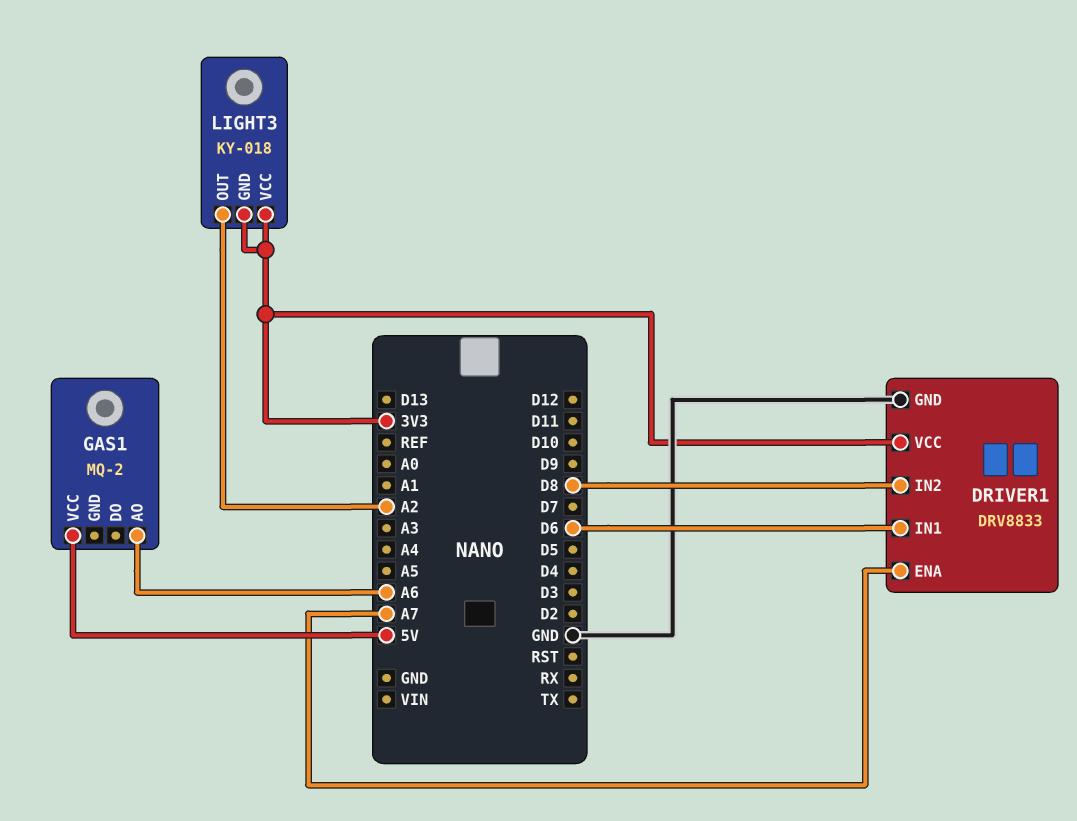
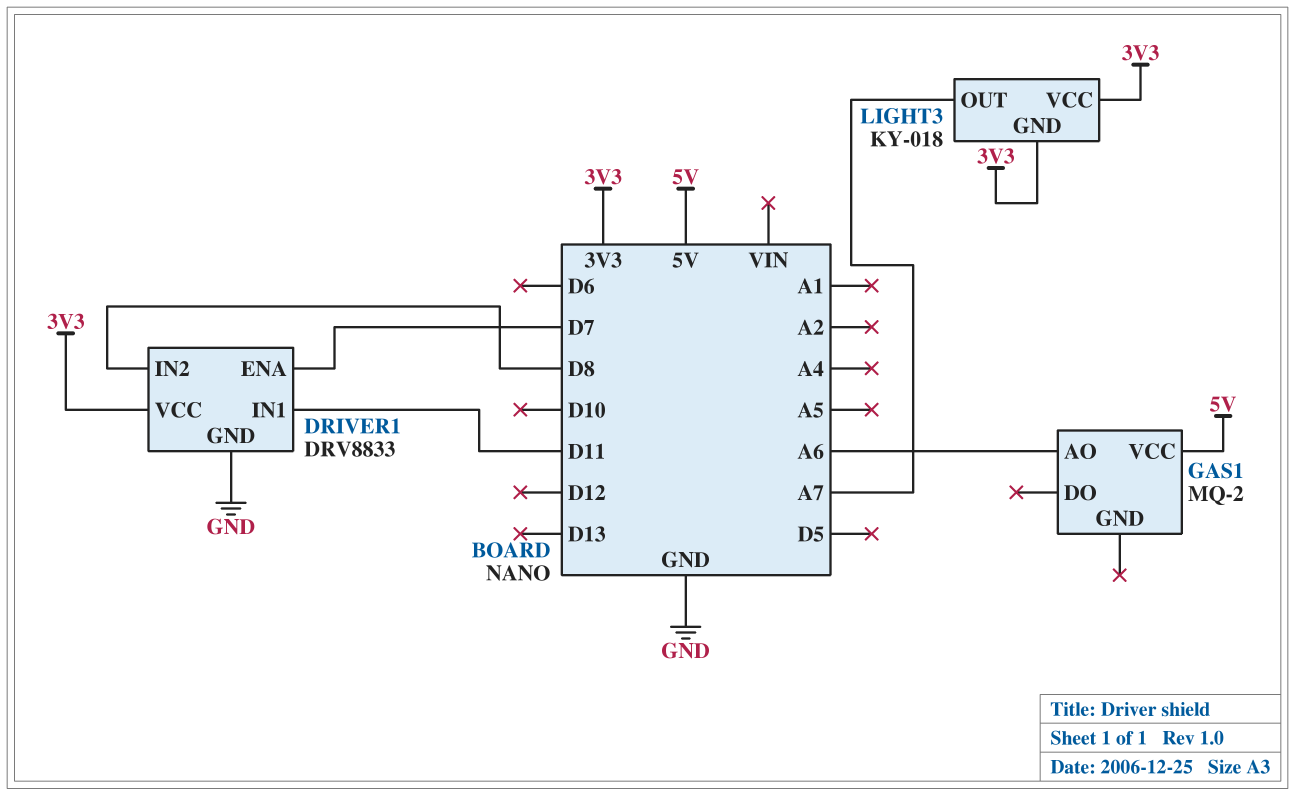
DRIVER1 pin ENA: A7 -> D7
DRIVER1 pin IN1: D6 -> D11
LIGHT3 pin OUT: A2 -> A7

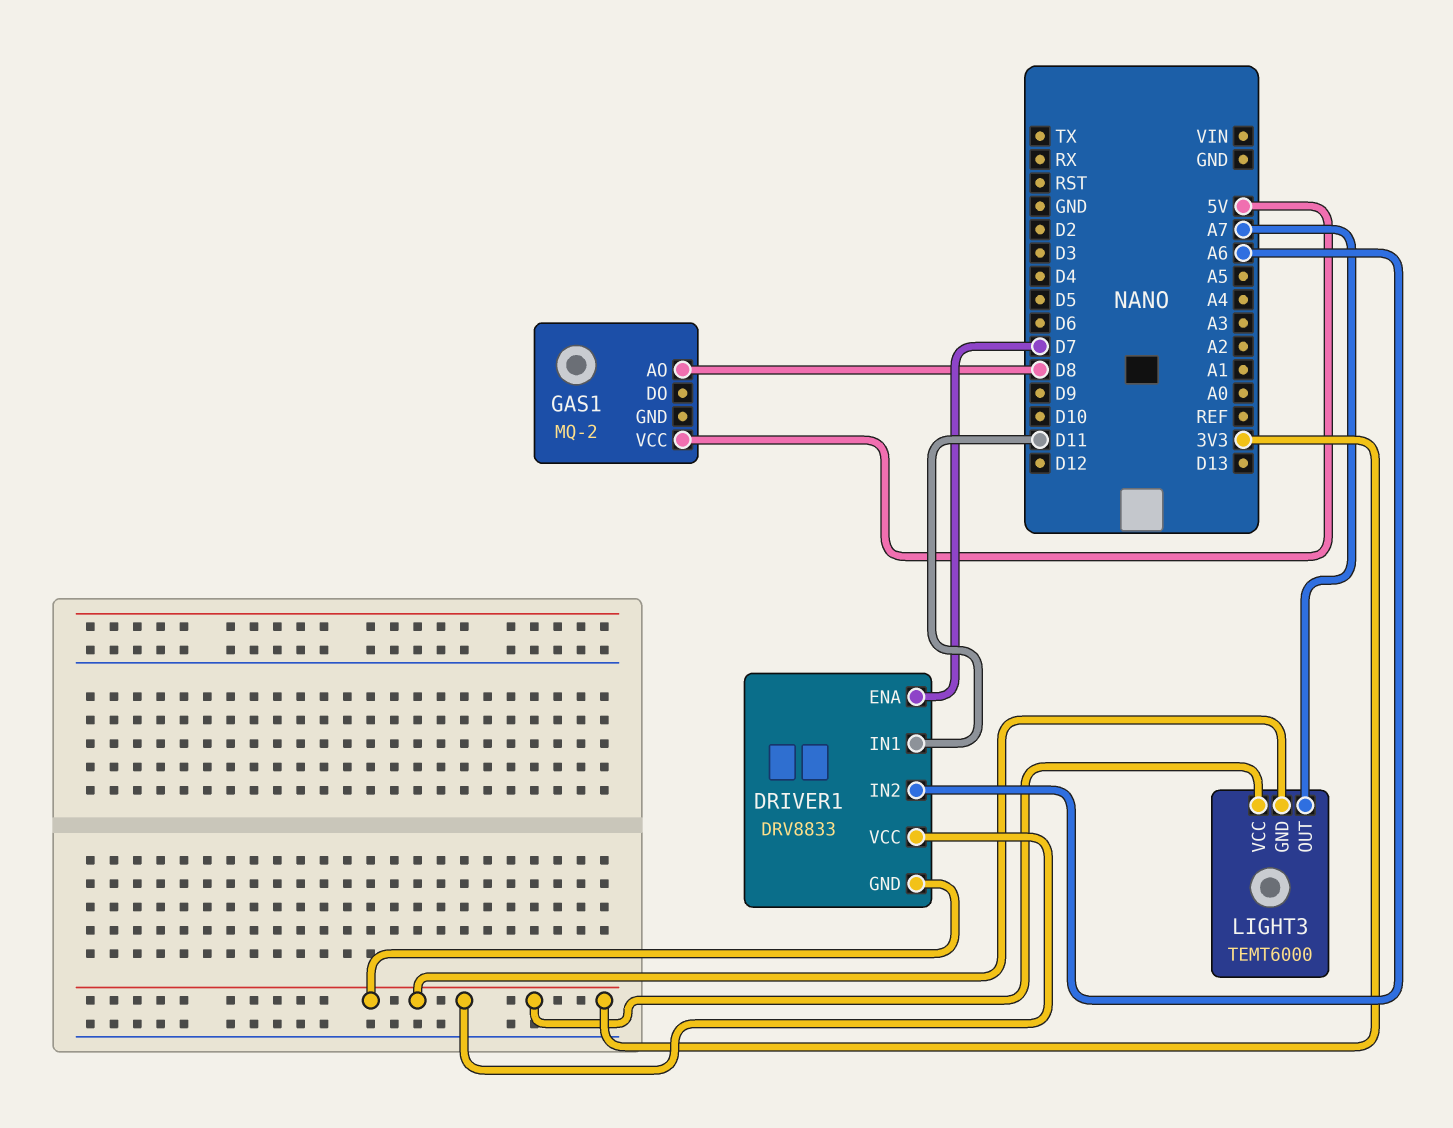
DRIVER1 pin GND: GND -> 3V3
DRIVER1 pin IN2: D8 -> A6
GAS1 pin AO: A6 -> D8
LIGHT3: KY-018 -> TEMT6000

